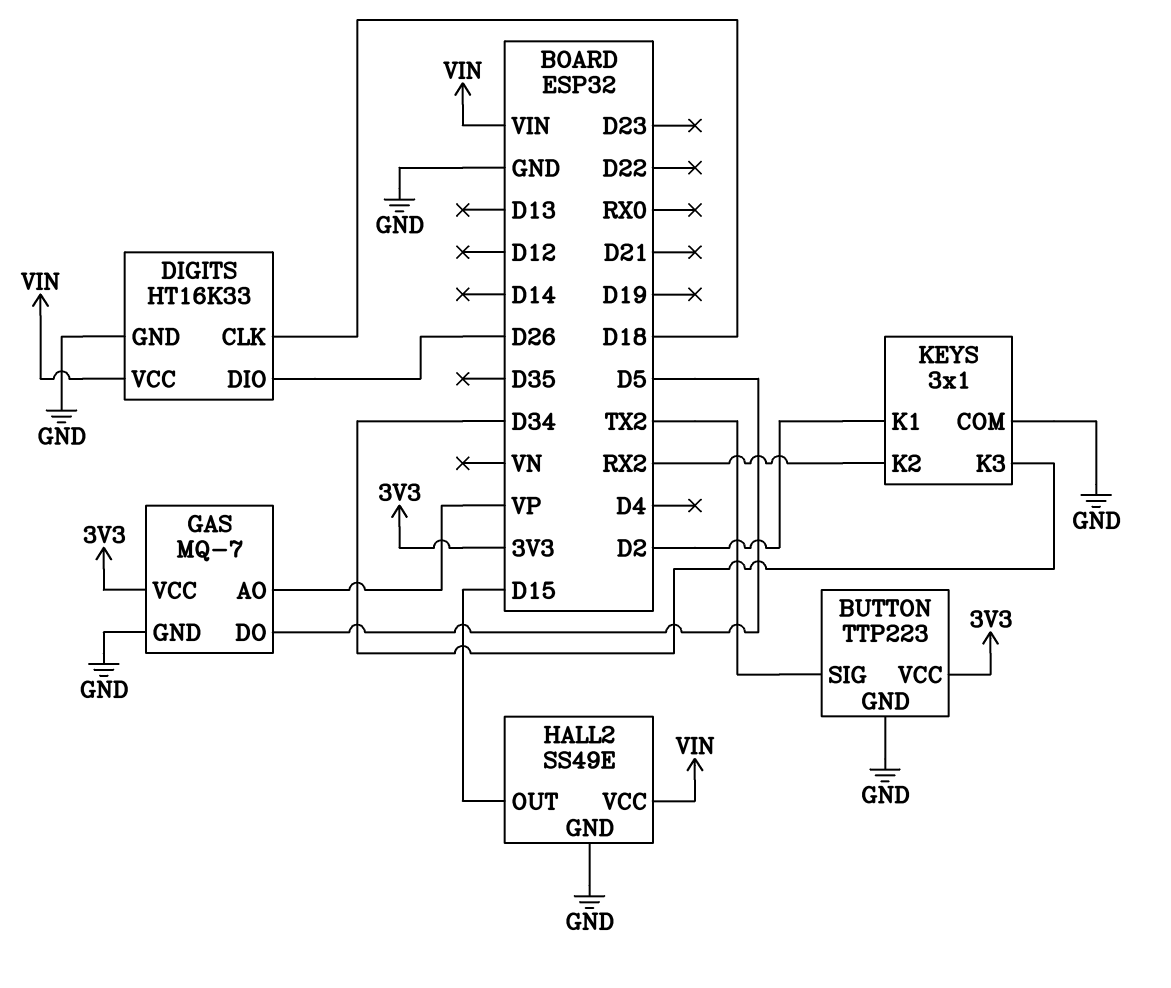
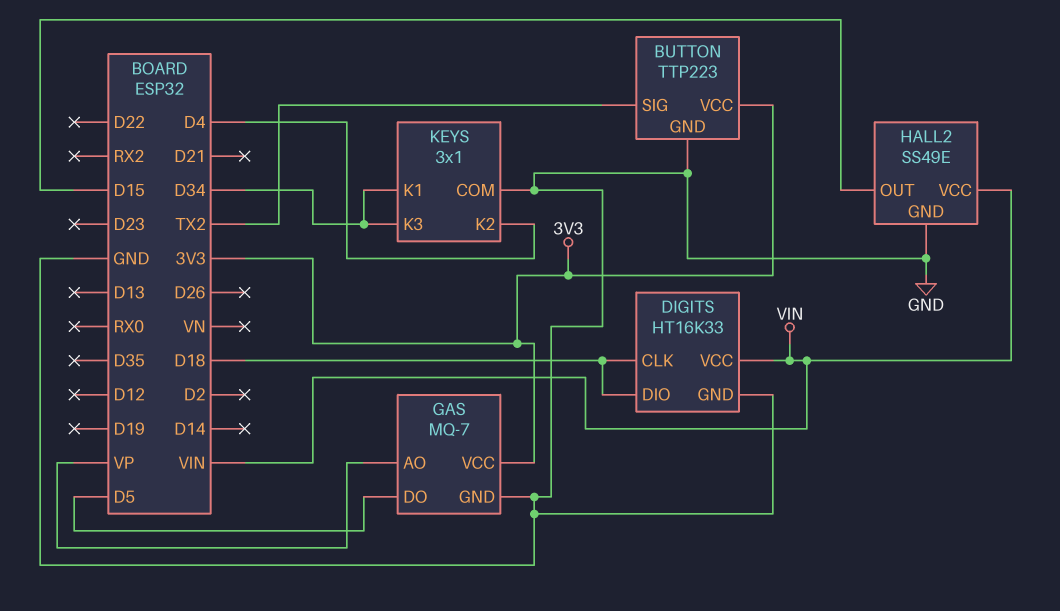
DIGITS pin DIO: D26 -> D18
KEYS pin K1: D2 -> D34
KEYS pin K2: RX2 -> D4

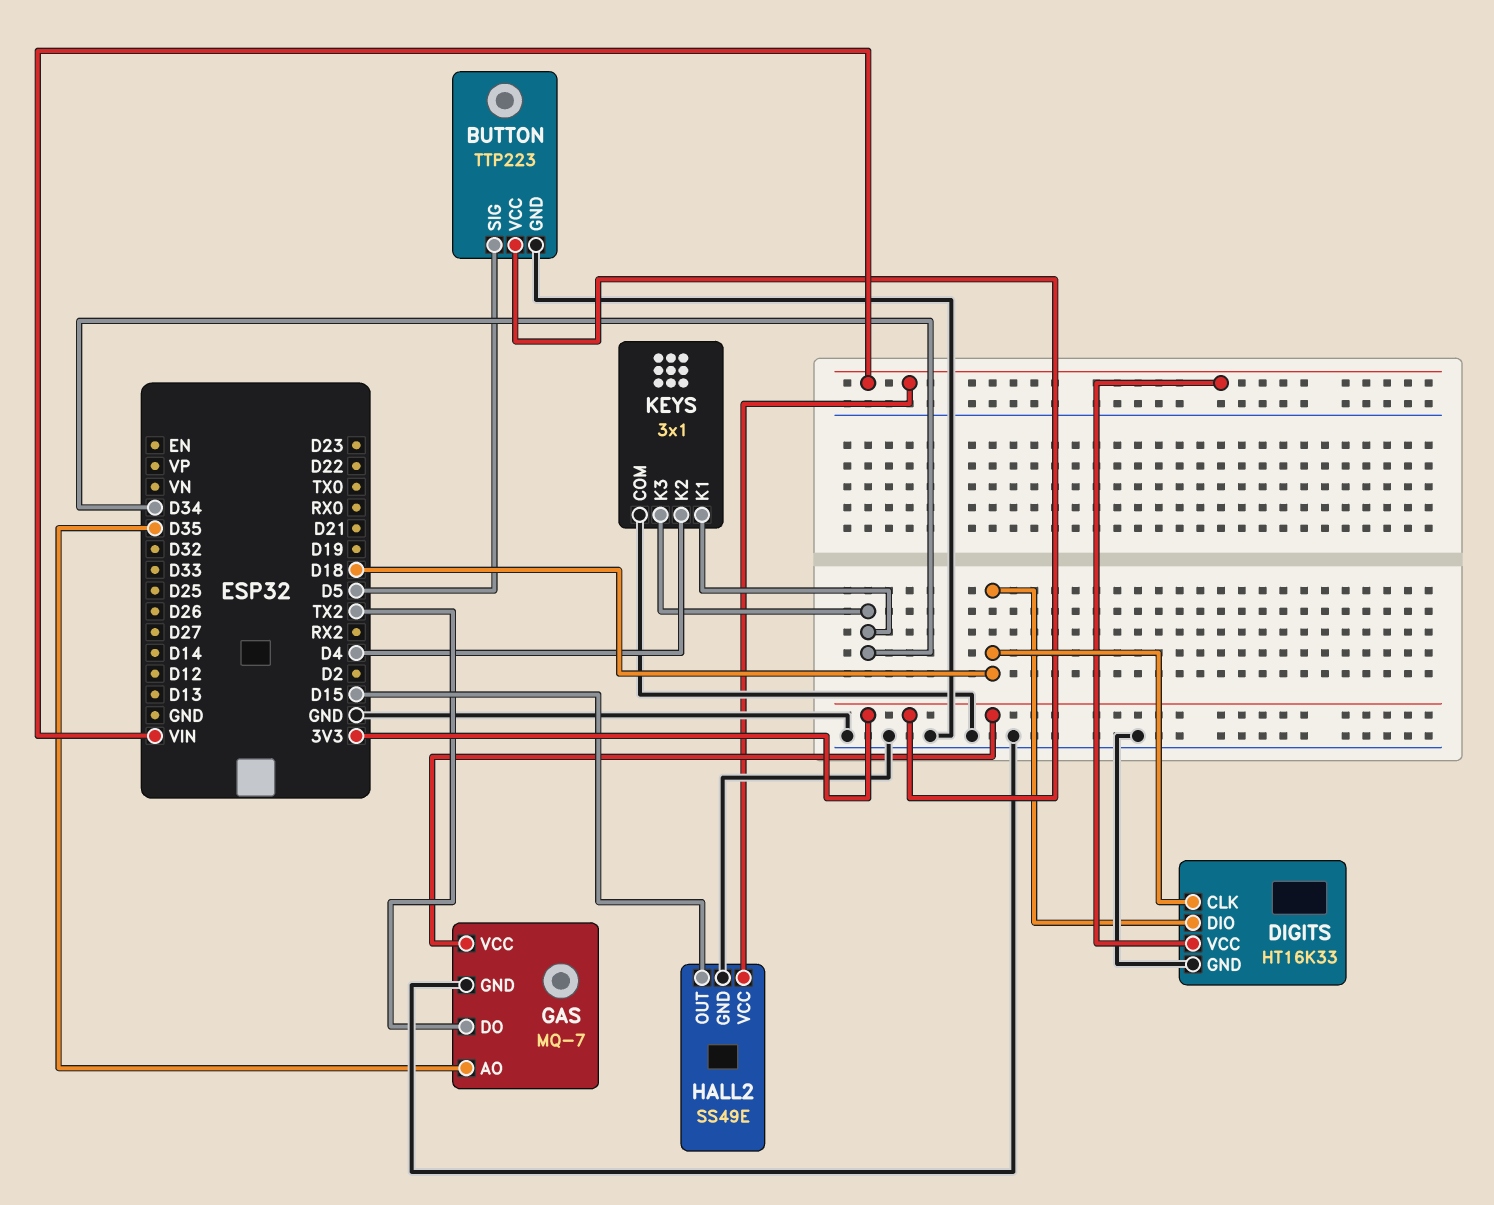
BUTTON pin SIG: TX2 -> D5
GAS pin AO: VP -> D35
GAS pin DO: D5 -> TX2

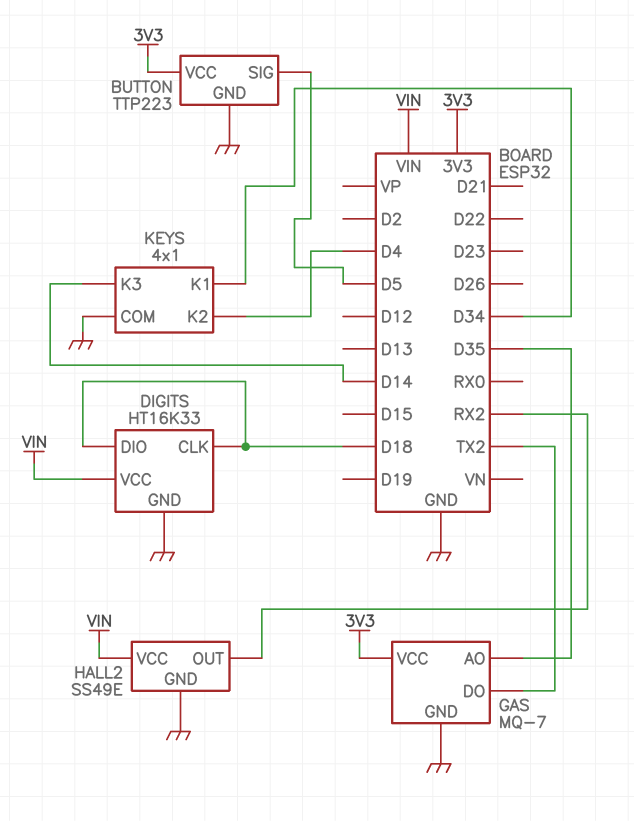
HALL2 pin OUT: D15 -> RX2
KEYS: 3x1 -> 4x1
KEYS pin K3: D34 -> D14

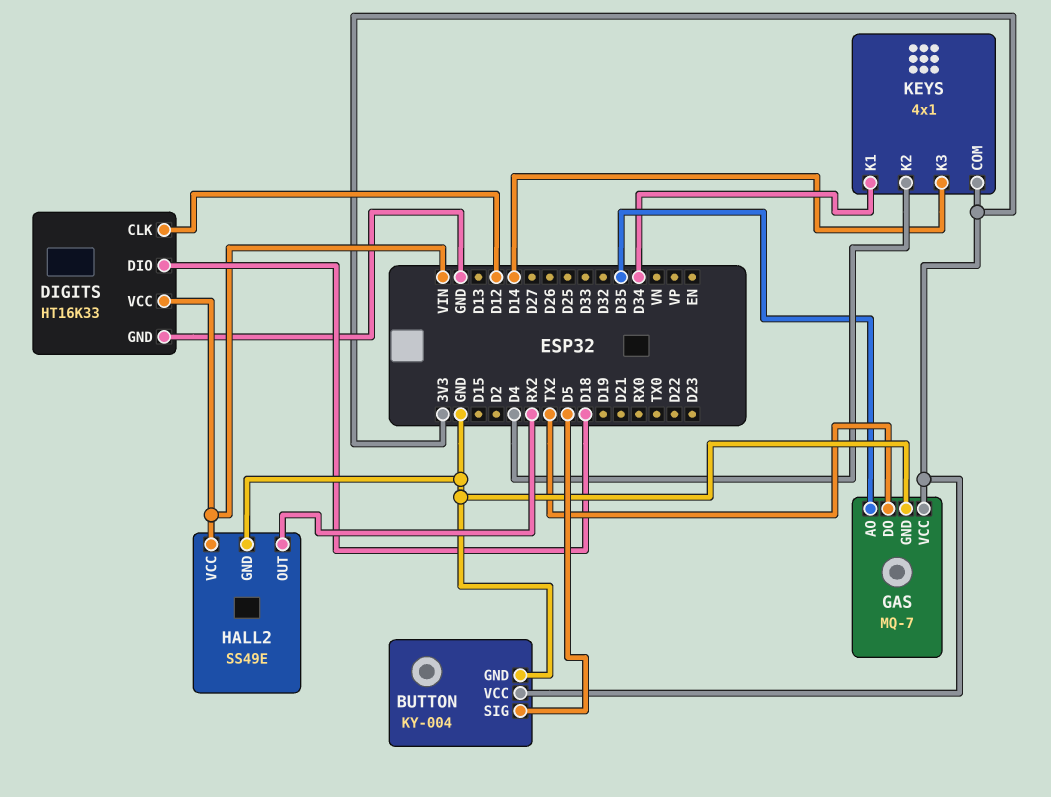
BUTTON: TTP223 -> KY-004
DIGITS pin CLK: D18 -> D12
KEYS pin COM: GND -> 3V3

